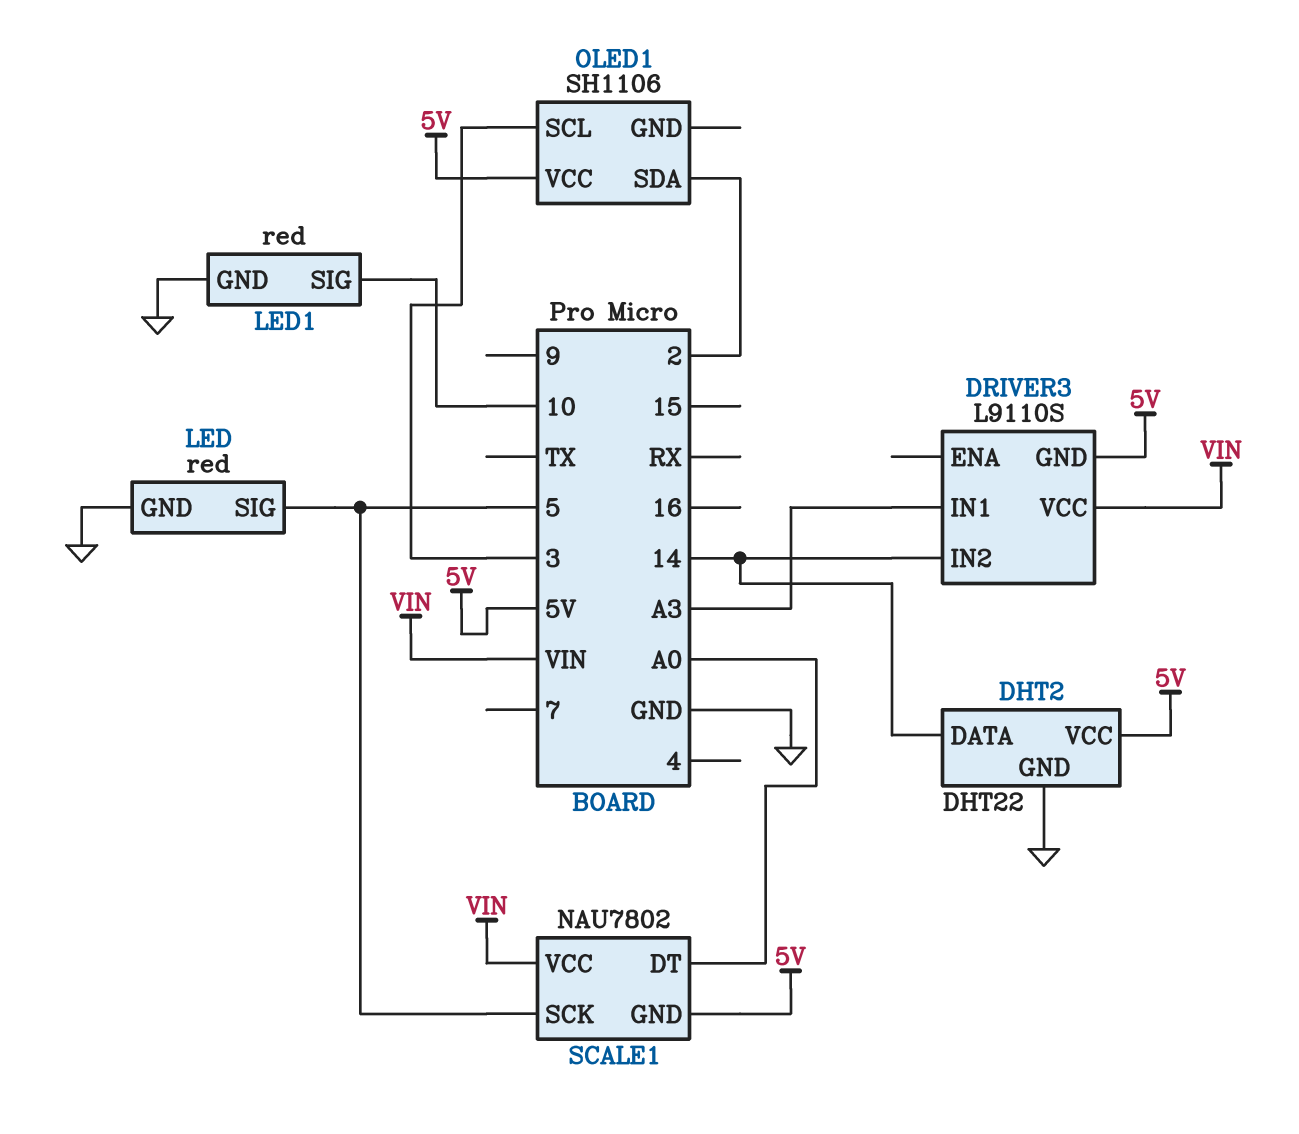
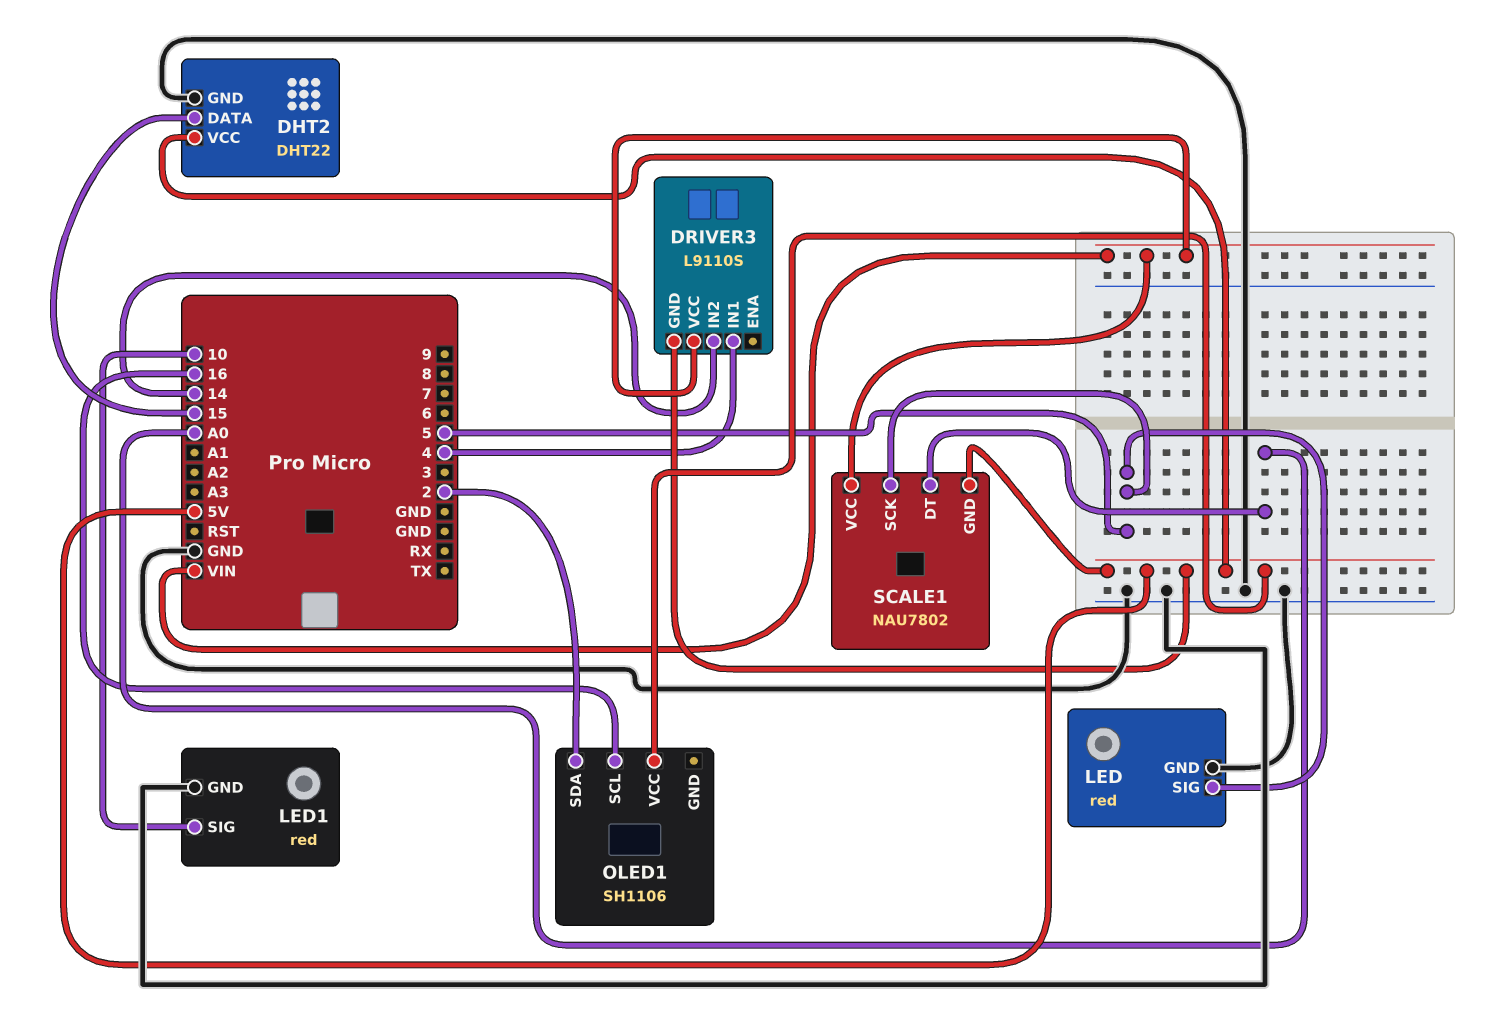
DHT2 pin DATA: 14 -> 15
DRIVER3 pin IN1: A3 -> 4
OLED1 pin SCL: 3 -> 16

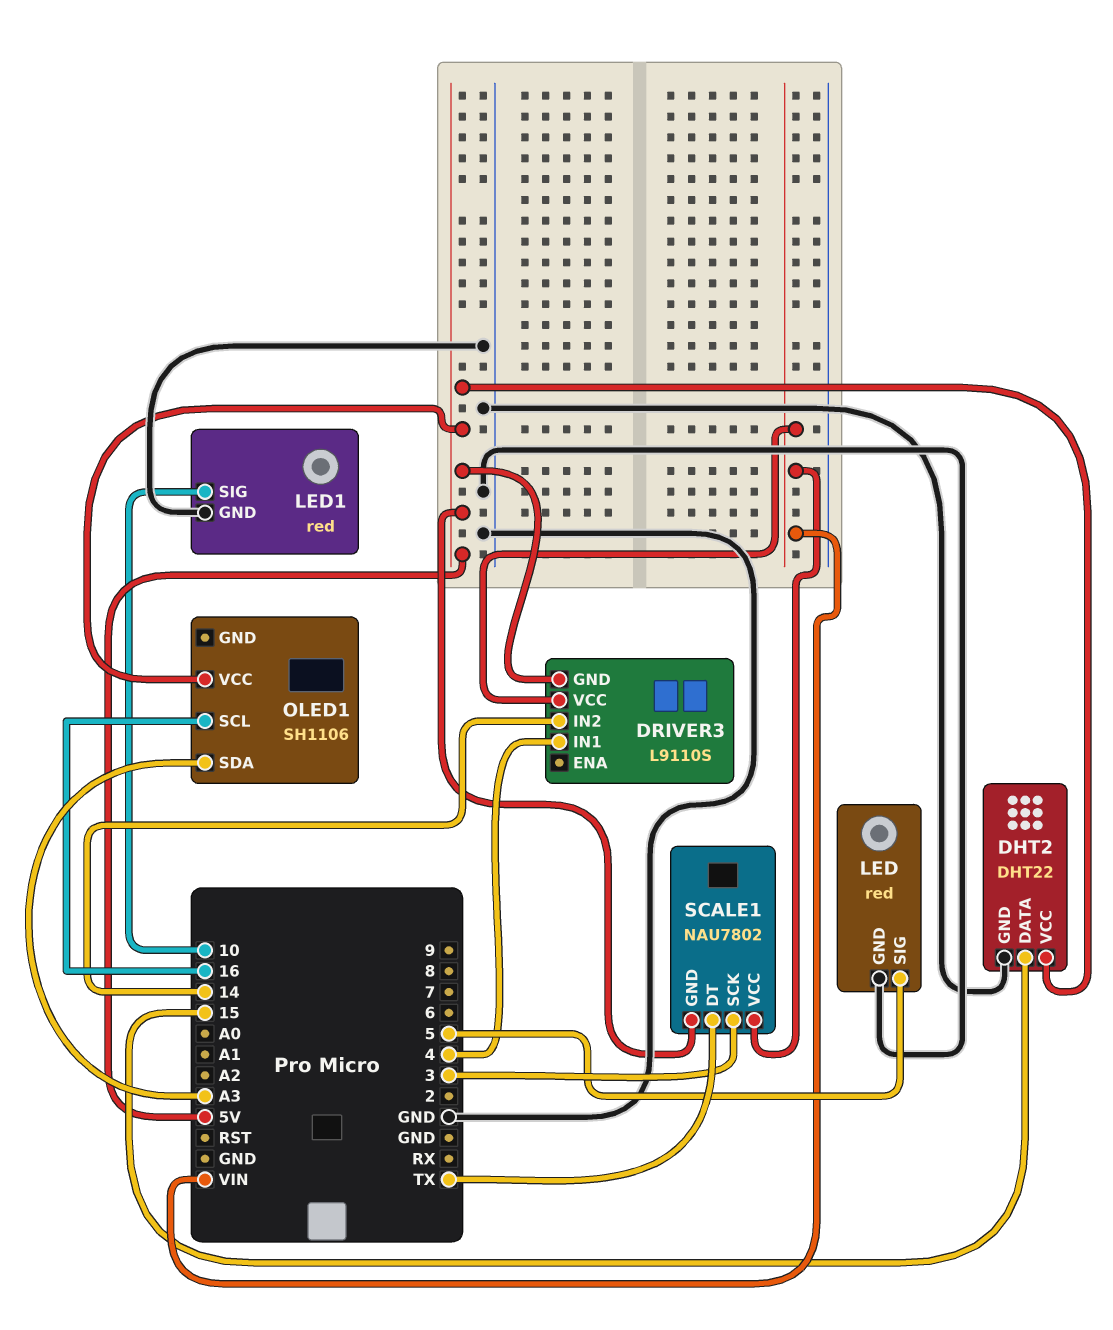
OLED1 pin SDA: 2 -> A3
SCALE1 pin DT: A0 -> TX
SCALE1 pin SCK: 5 -> 3

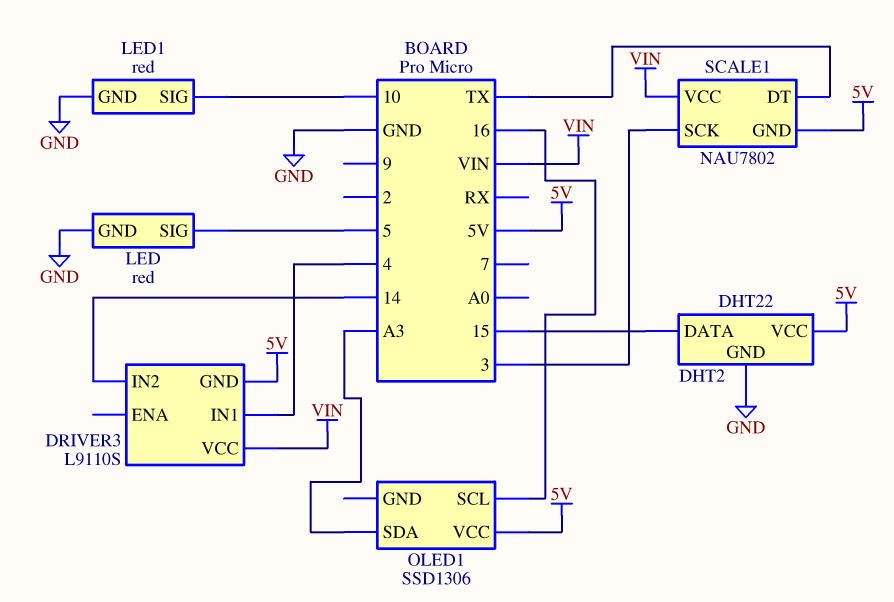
OLED1: SH1106 -> SSD1306

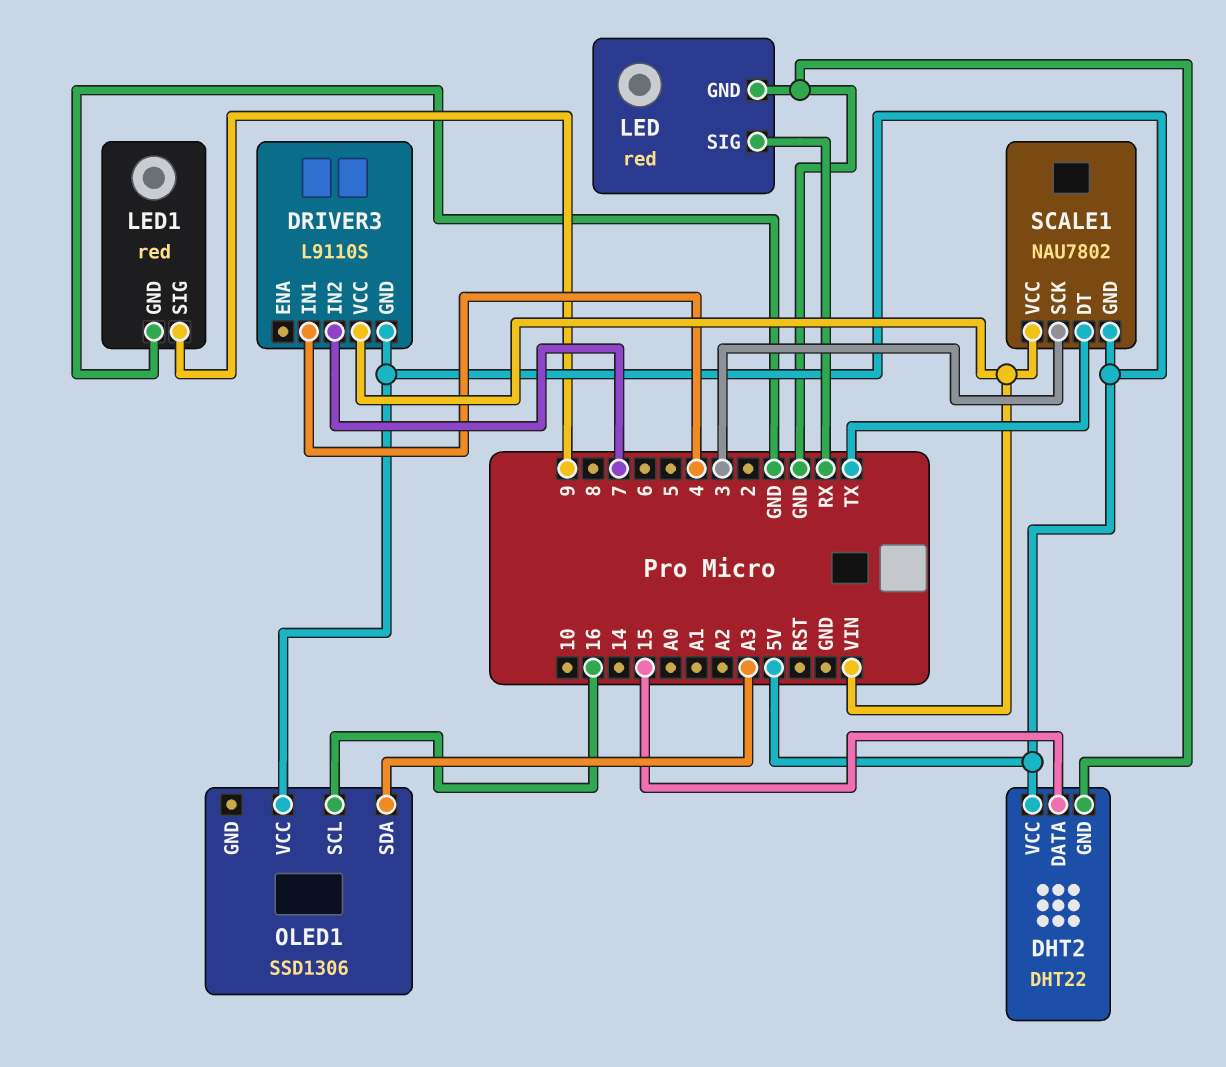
DRIVER3 pin IN2: 14 -> 7
LED pin SIG: 5 -> RX
LED1 pin SIG: 10 -> 9

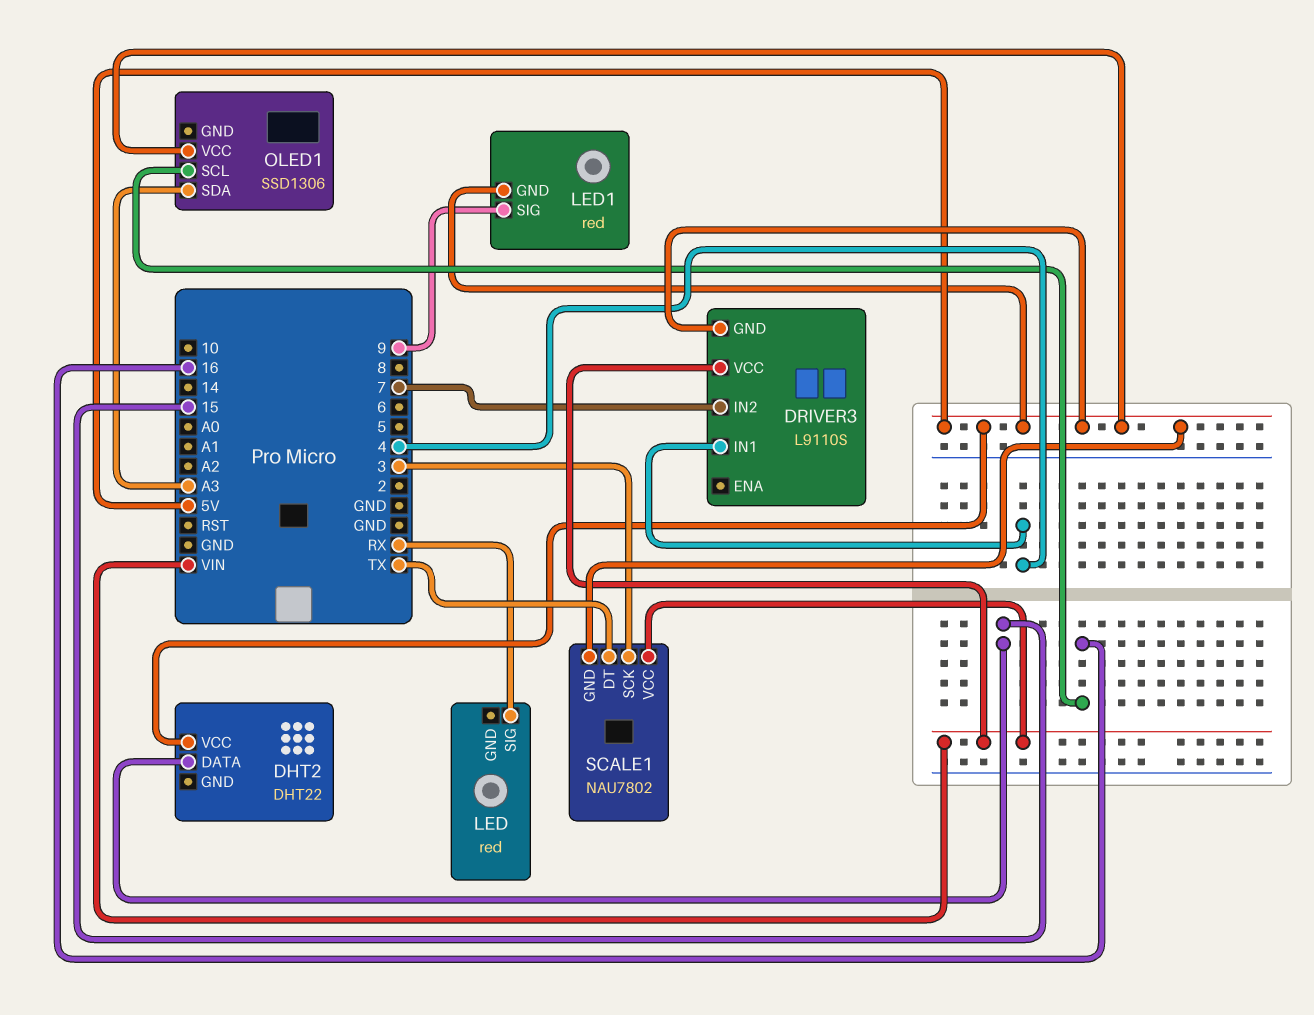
DHT2 pin GND: GND -> none
LED pin GND: GND -> none
LED1 pin GND: GND -> 5V

